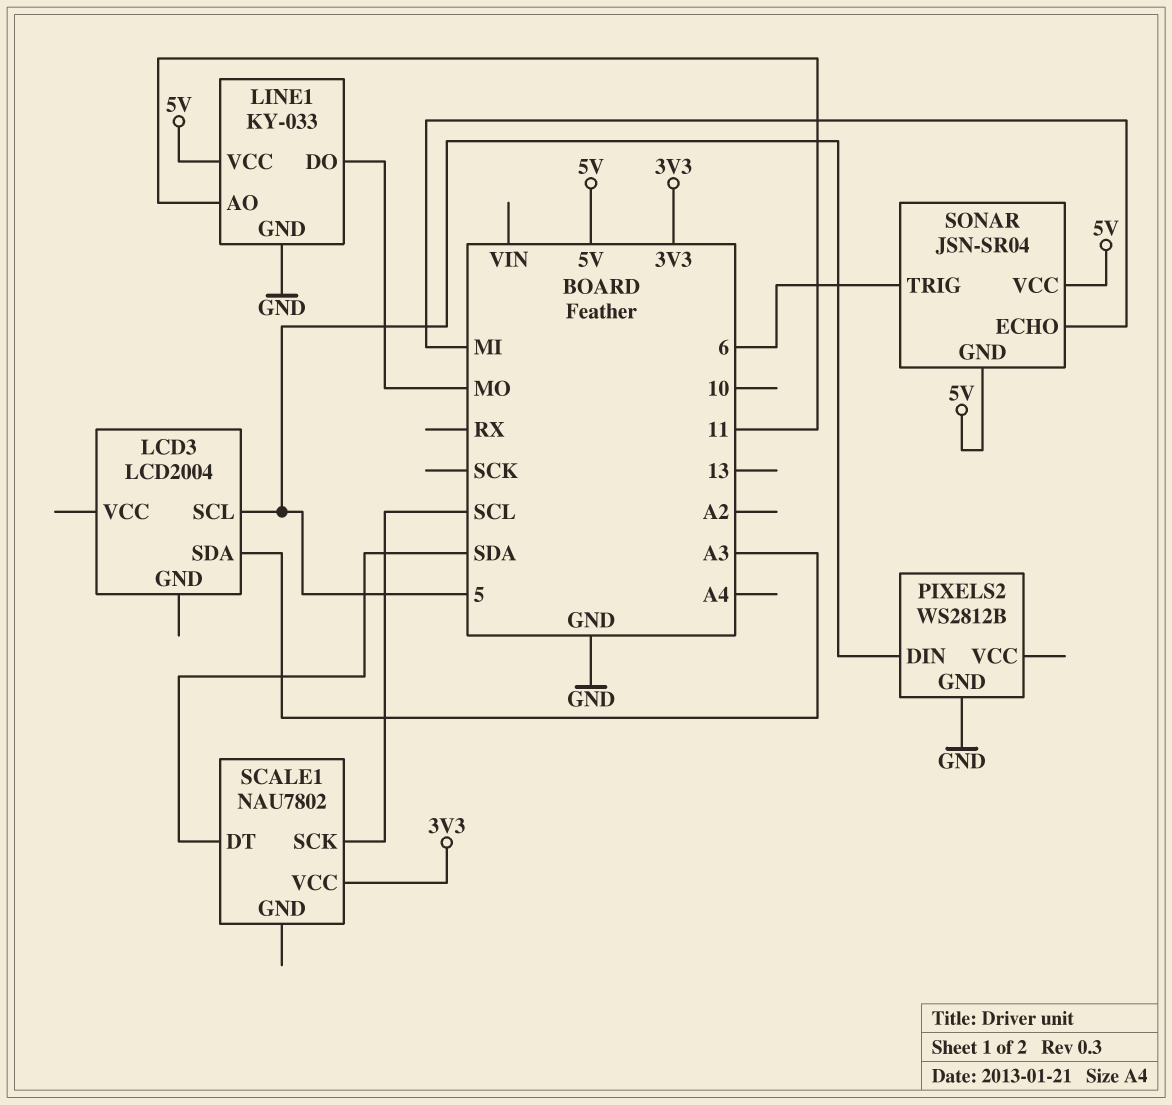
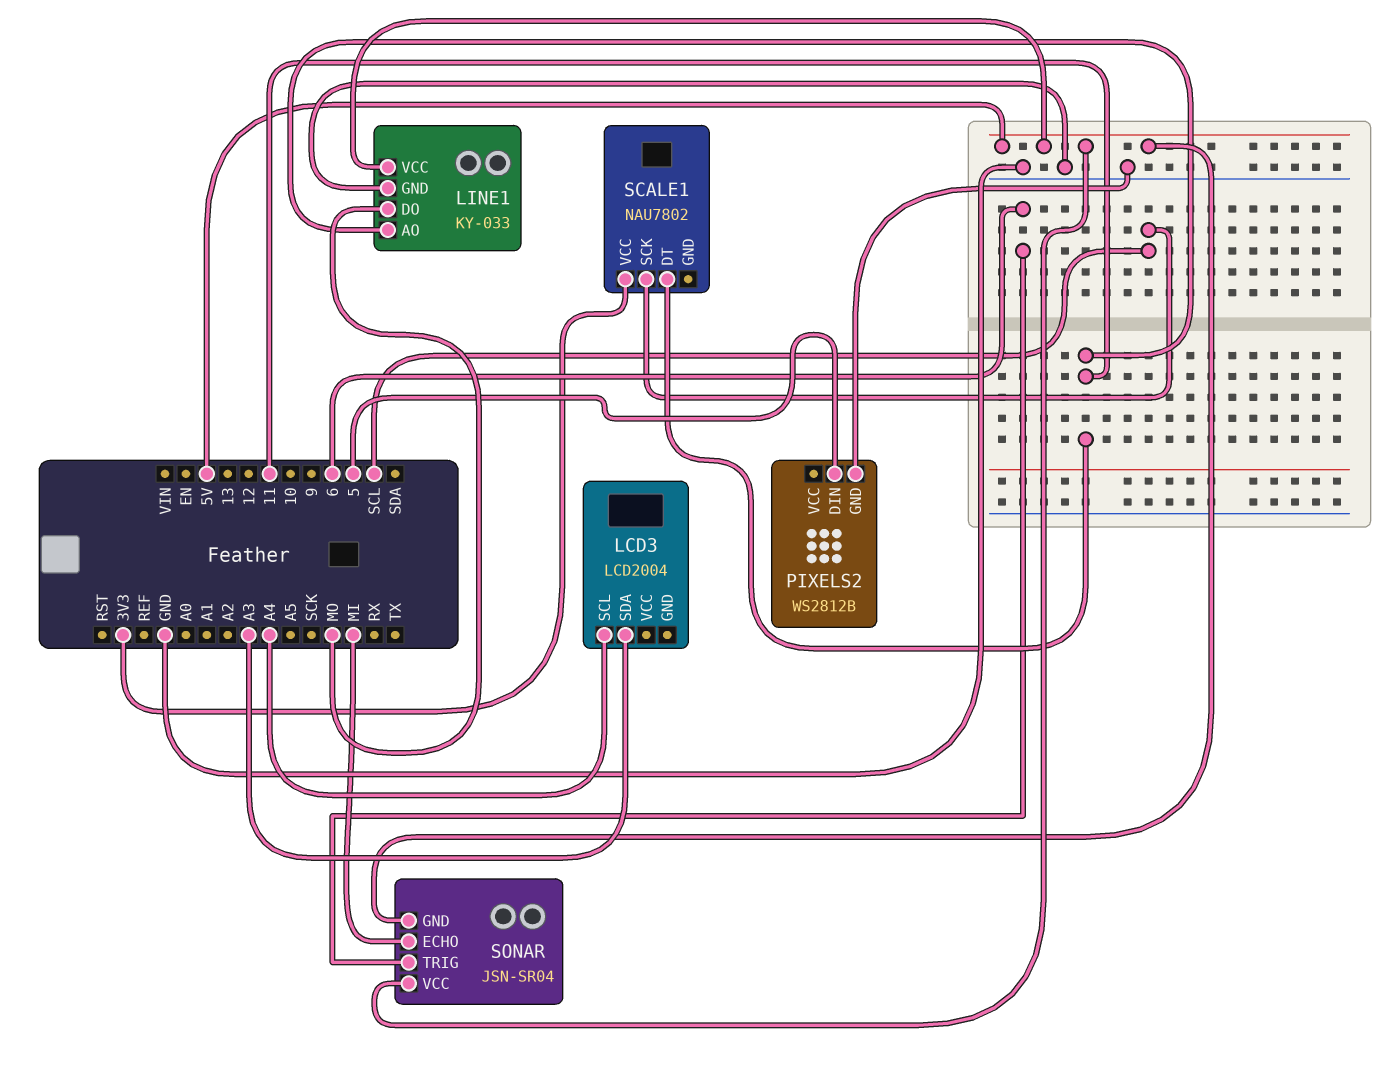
LCD3 pin SCL: 5 -> A4
SCALE1 pin DT: SDA -> 11

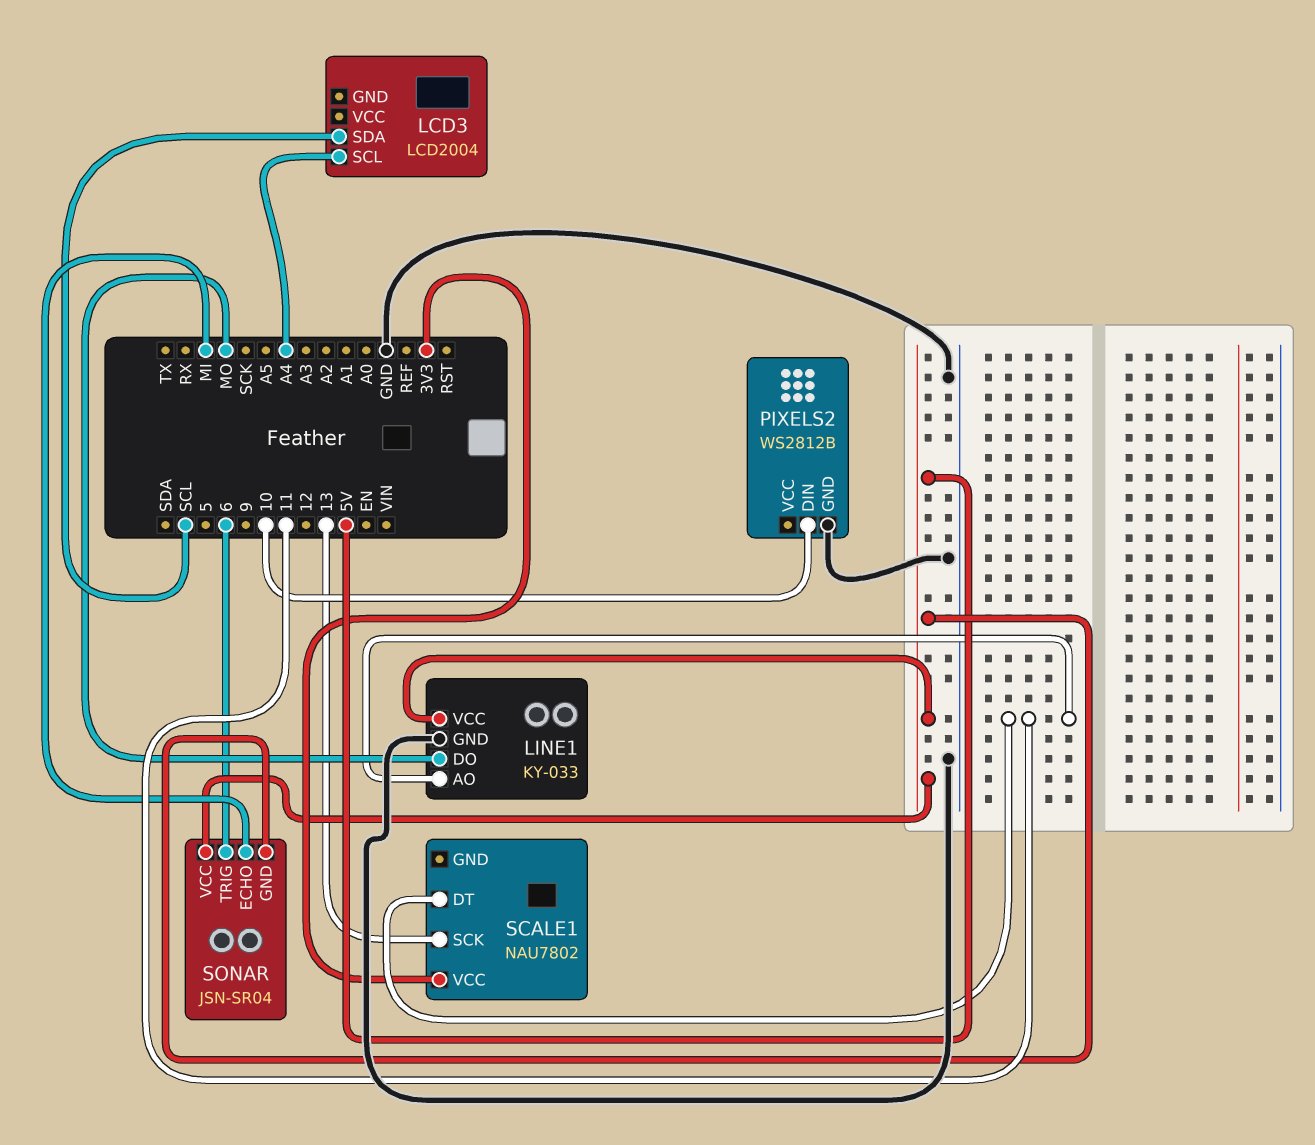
LCD3 pin SDA: A3 -> SCL
PIXELS2 pin DIN: 5 -> 10
SCALE1 pin SCK: SCL -> 13

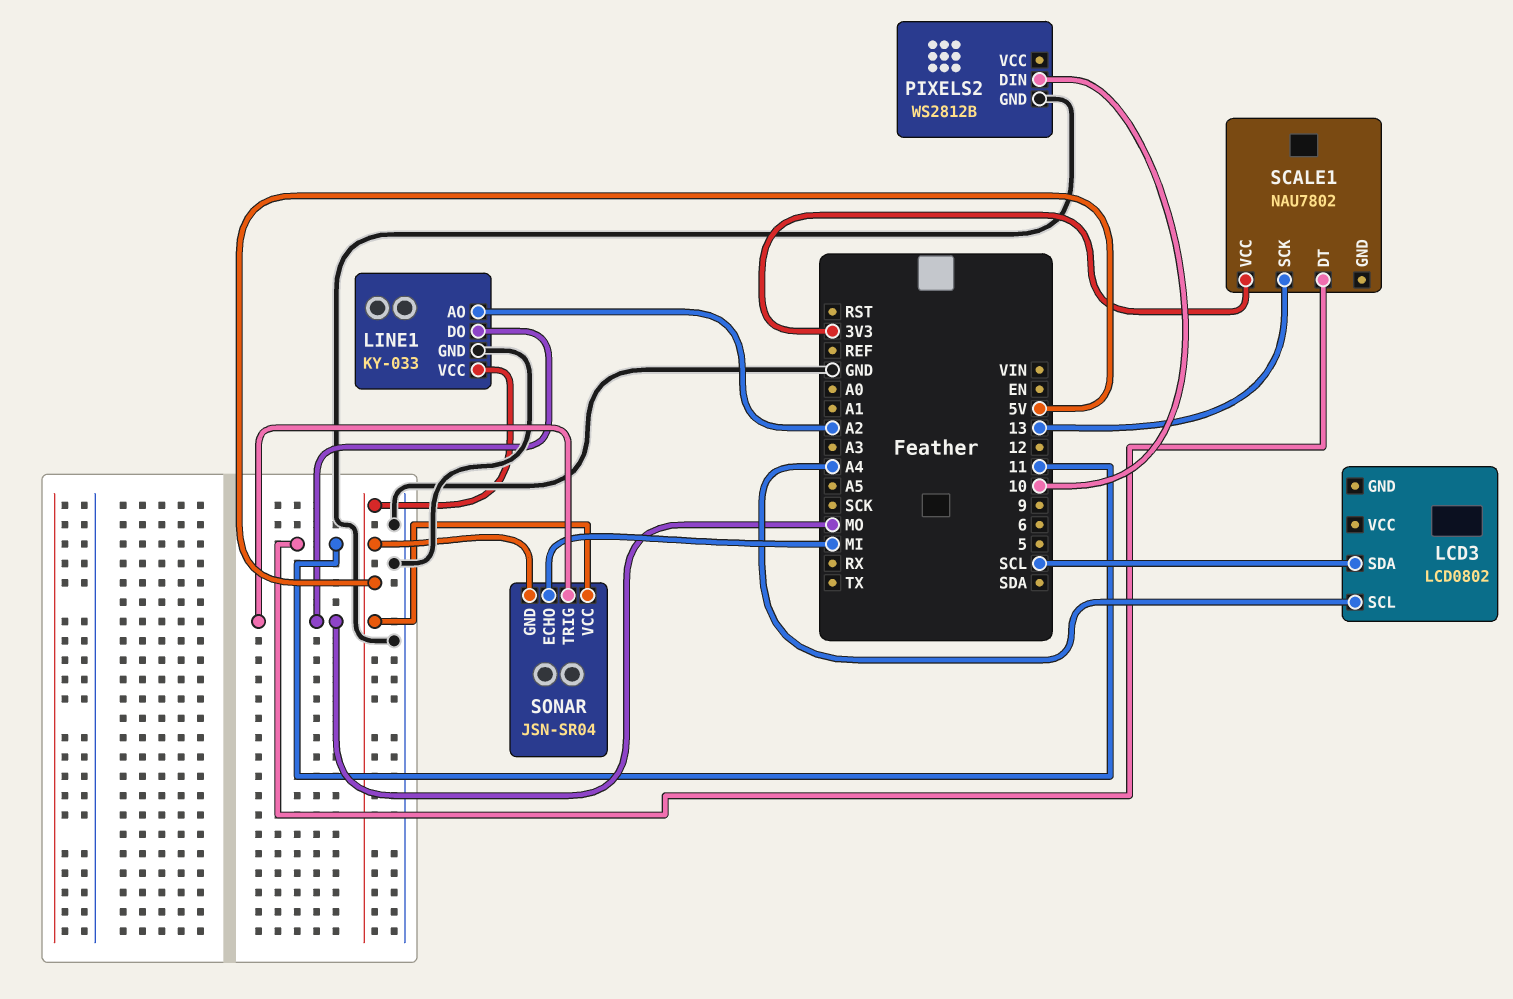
LCD3: LCD2004 -> LCD0802
LINE1 pin AO: 11 -> A2
SONAR pin TRIG: 6 -> MO

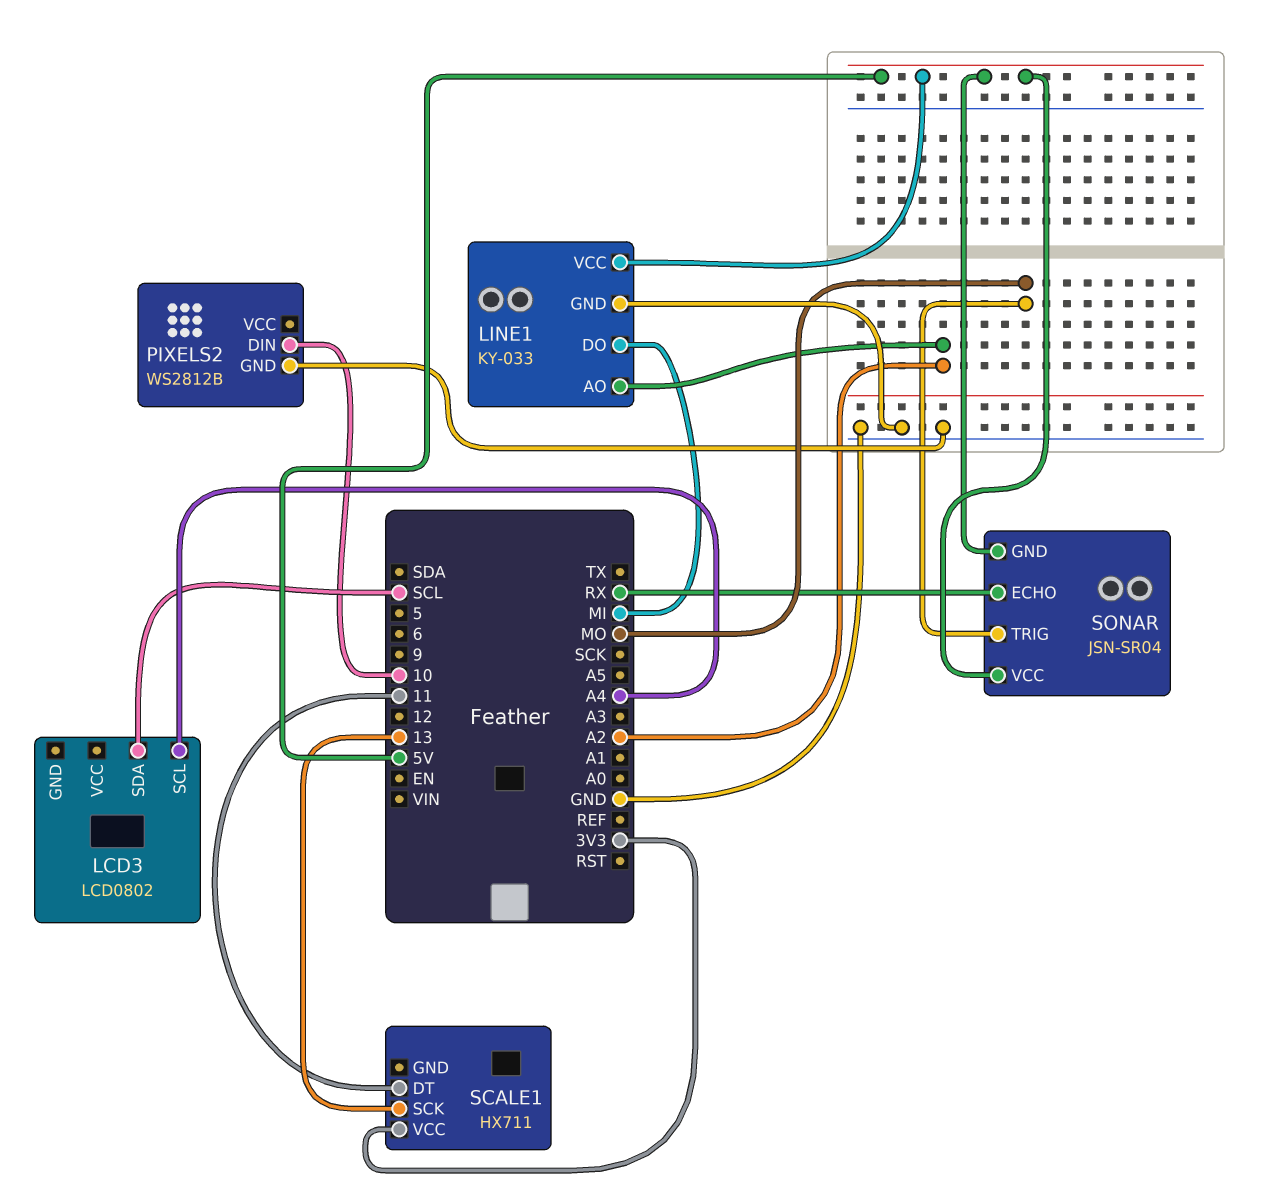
LINE1 pin DO: MO -> MI
SCALE1: NAU7802 -> HX711
SONAR pin ECHO: MI -> RX

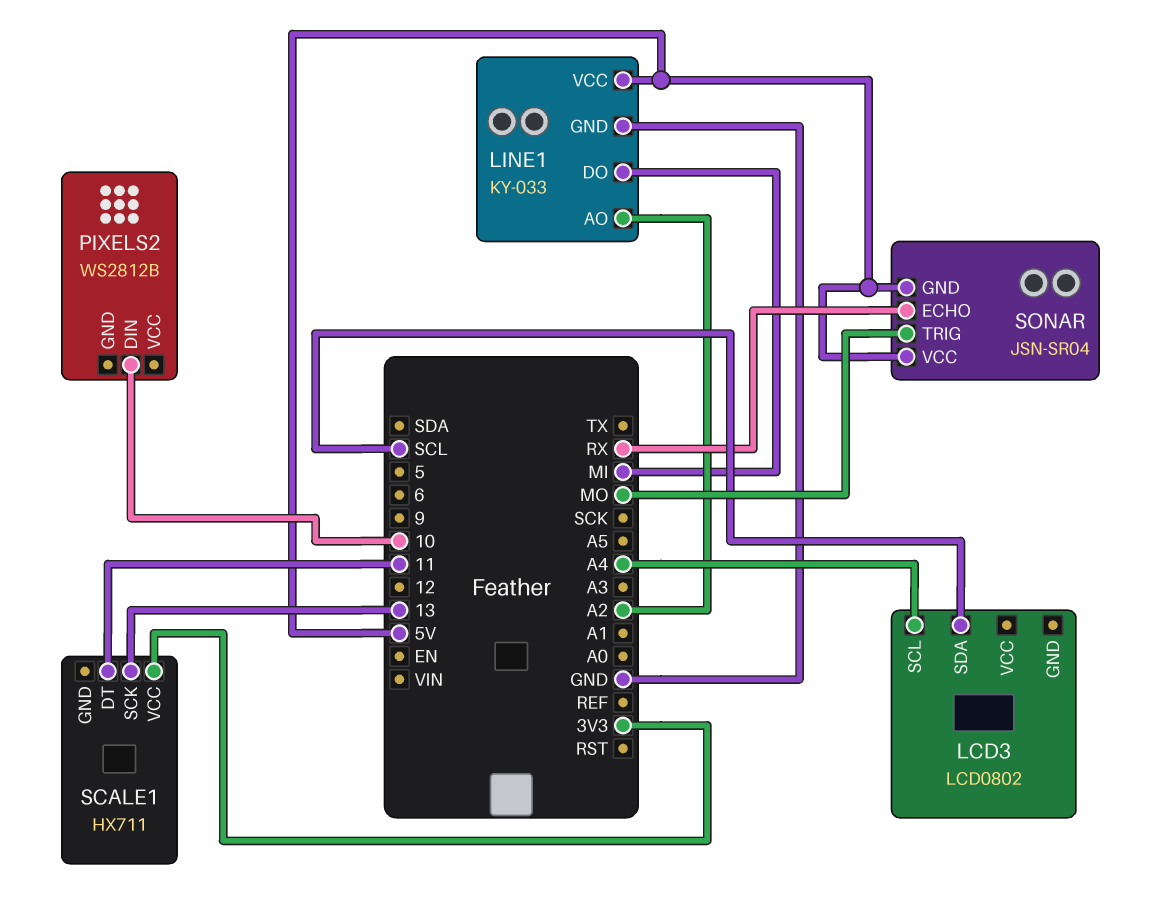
PIXELS2 pin GND: GND -> none

